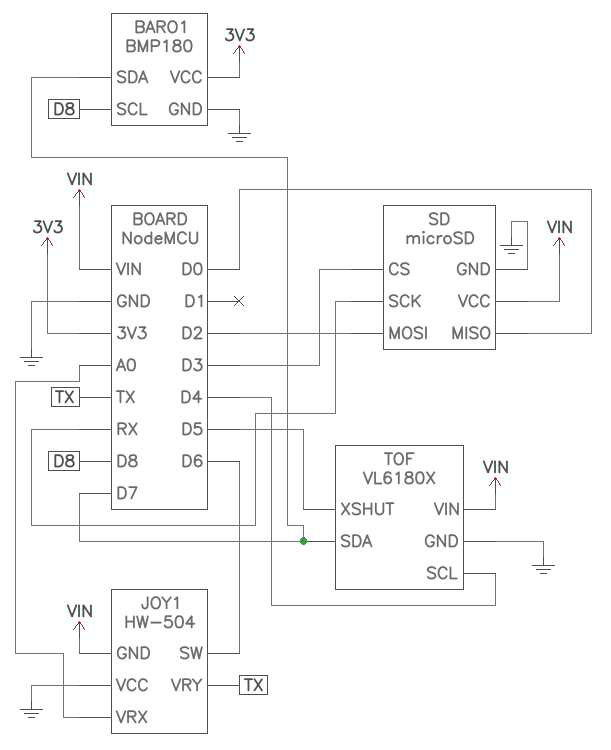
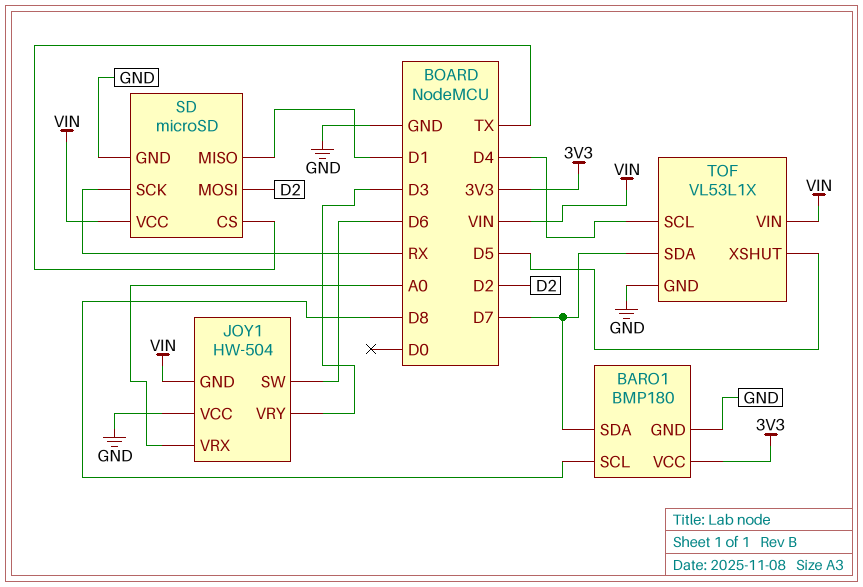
JOY1 pin VRY: TX -> D3
SD pin CS: D3 -> TX
SD pin MISO: D0 -> D1
TOF: VL6180X -> VL53L1X

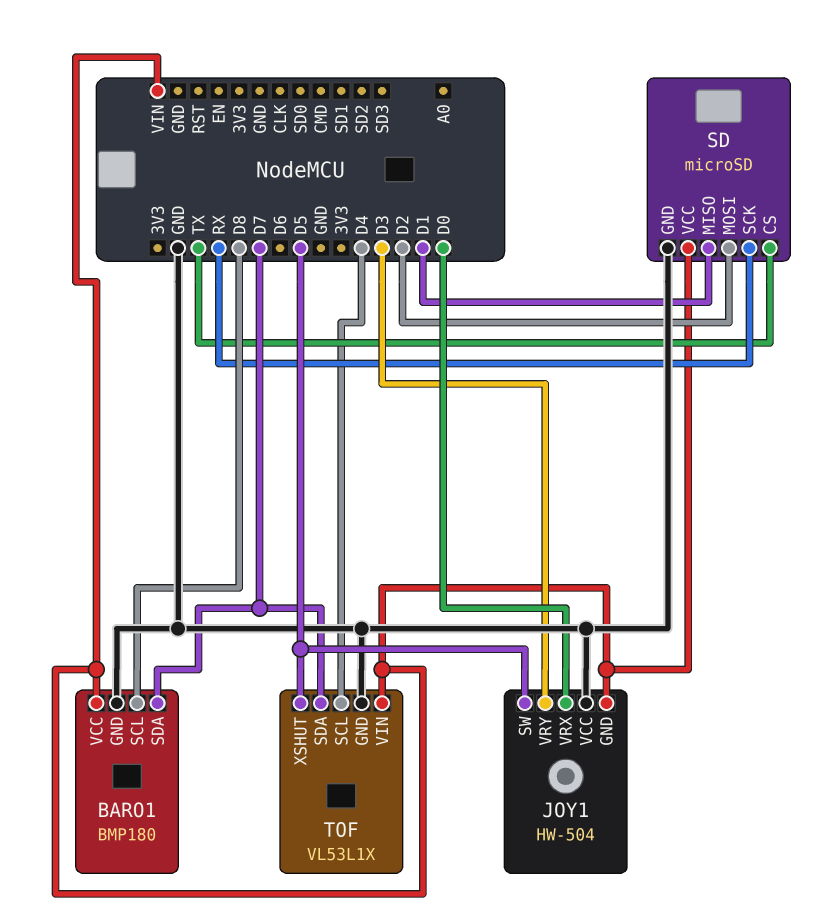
BARO1 pin VCC: 3V3 -> VIN
JOY1 pin SW: D6 -> D5
JOY1 pin VRX: A0 -> D0

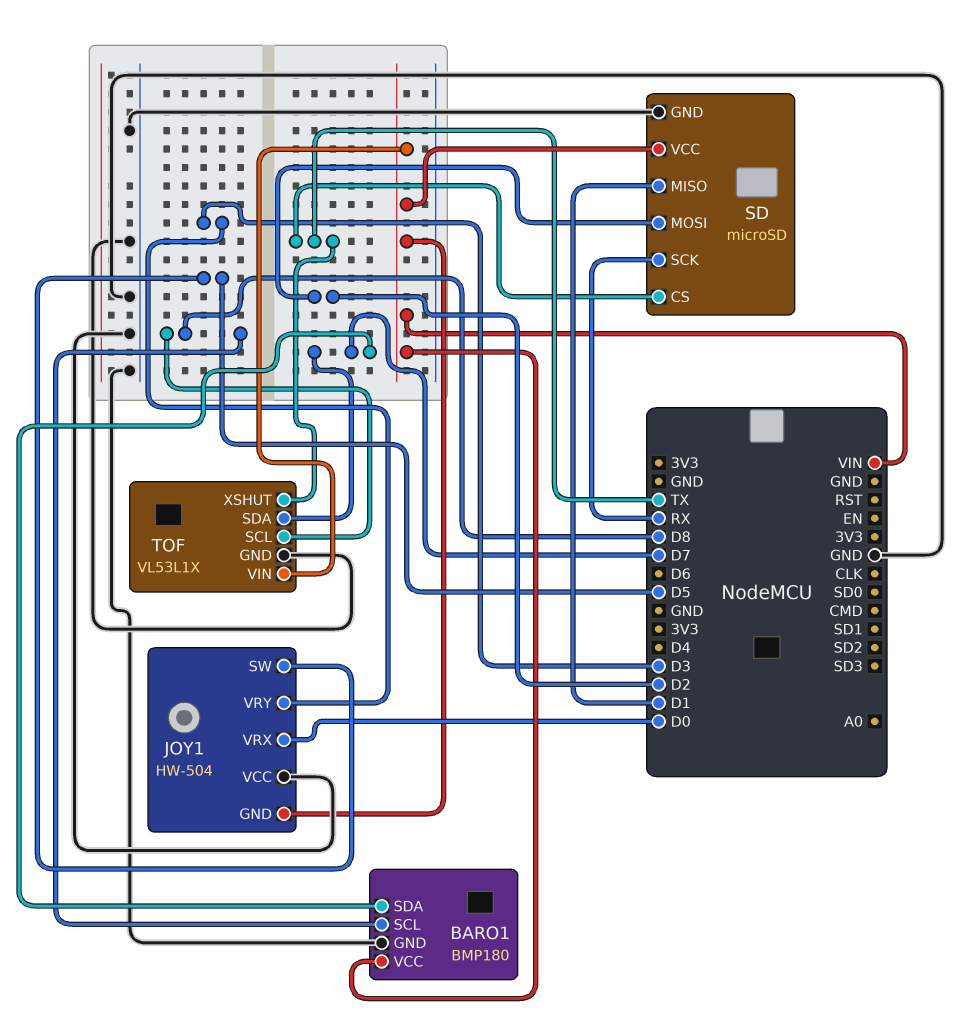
TOF pin SCL: D4 -> D8
TOF pin XSHUT: D5 -> TX

